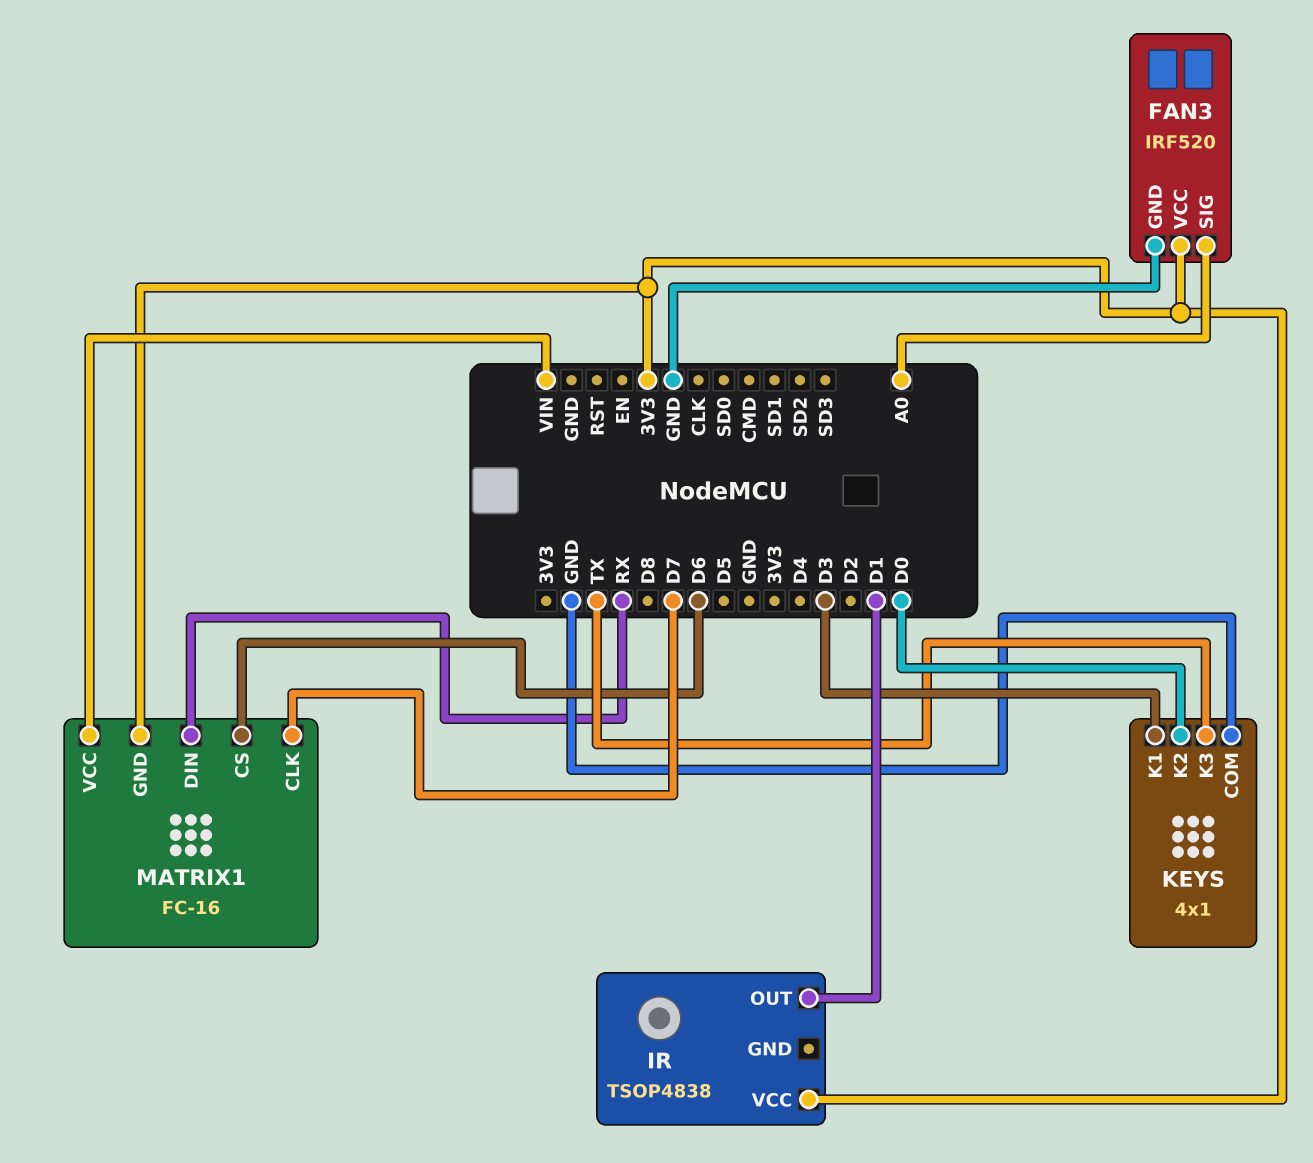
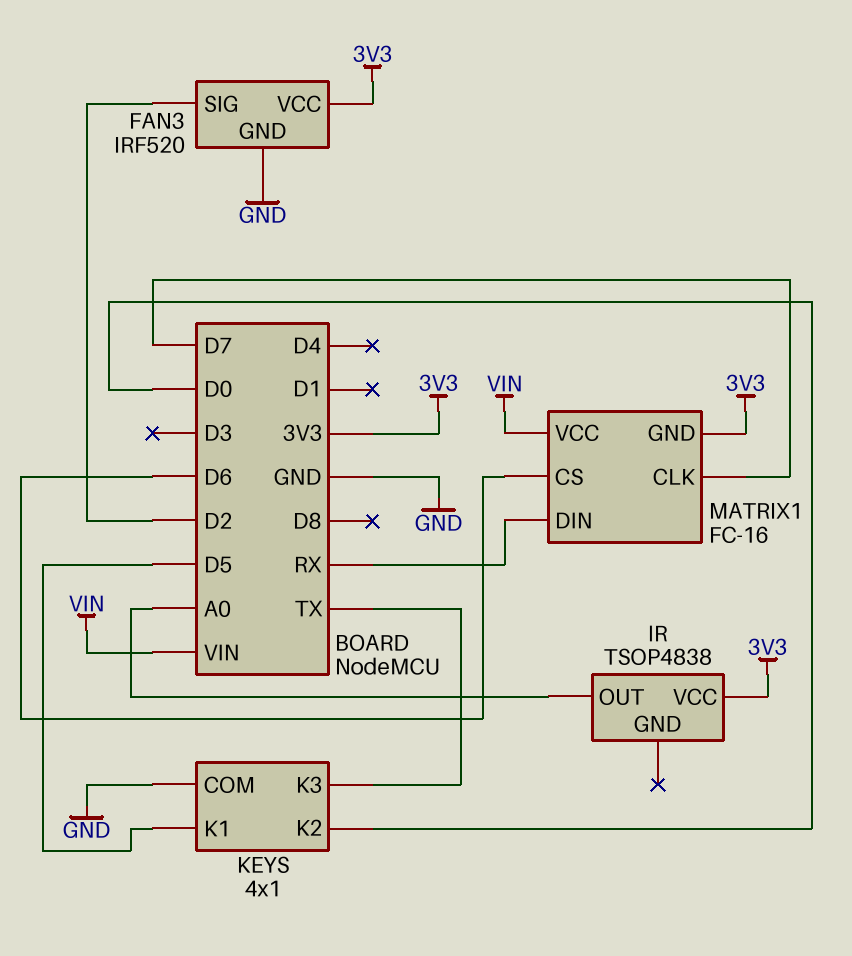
FAN3 pin SIG: A0 -> D2
IR pin OUT: D1 -> A0
KEYS pin K1: D3 -> D5

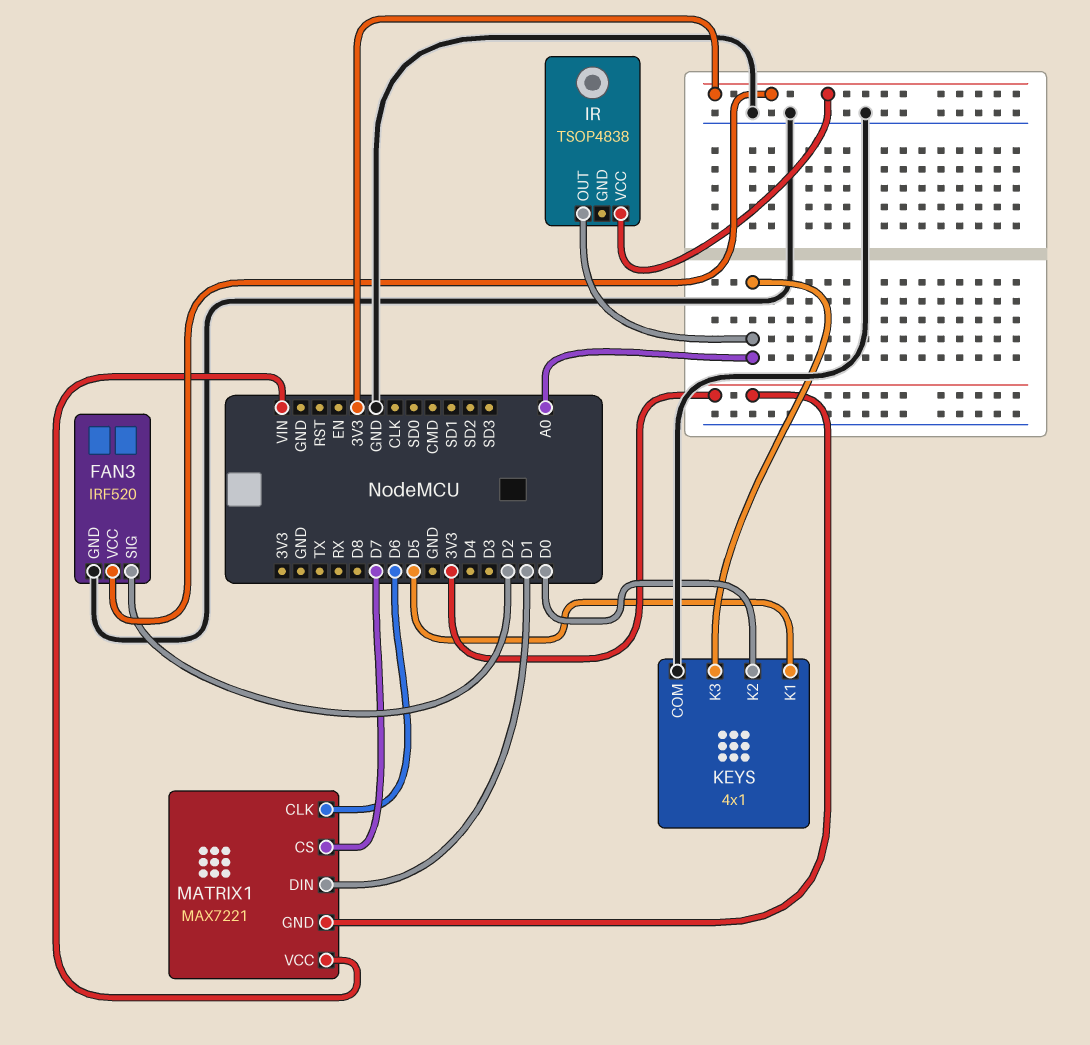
KEYS pin K3: TX -> A0
MATRIX1: FC-16 -> MAX7221
MATRIX1 pin CLK: D7 -> D6
MATRIX1 pin CS: D6 -> D7
MATRIX1 pin DIN: RX -> D1

